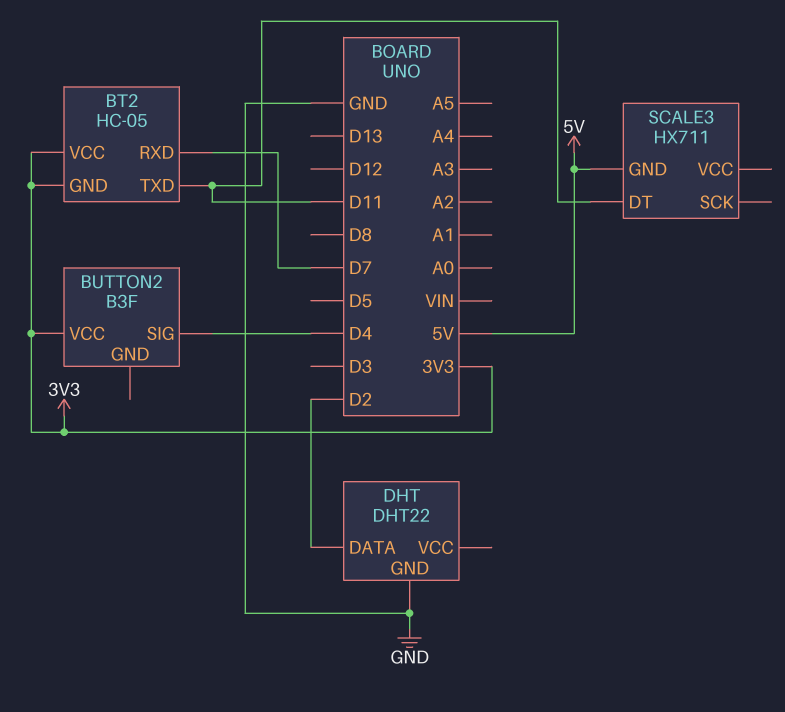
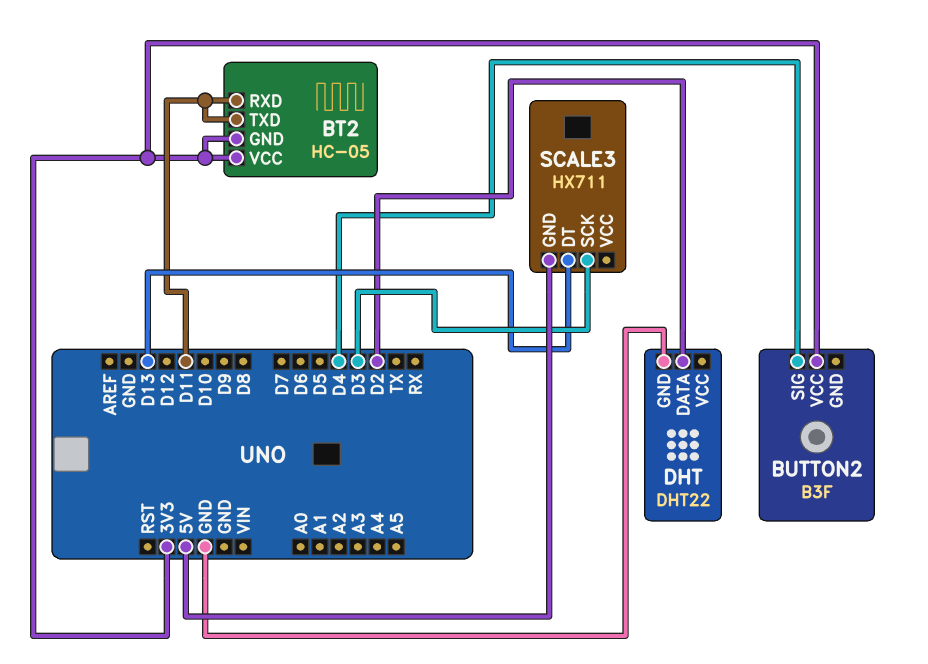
BT2 pin RXD: D7 -> D11
SCALE3 pin DT: D11 -> D13
SCALE3 pin SCK: none -> D3

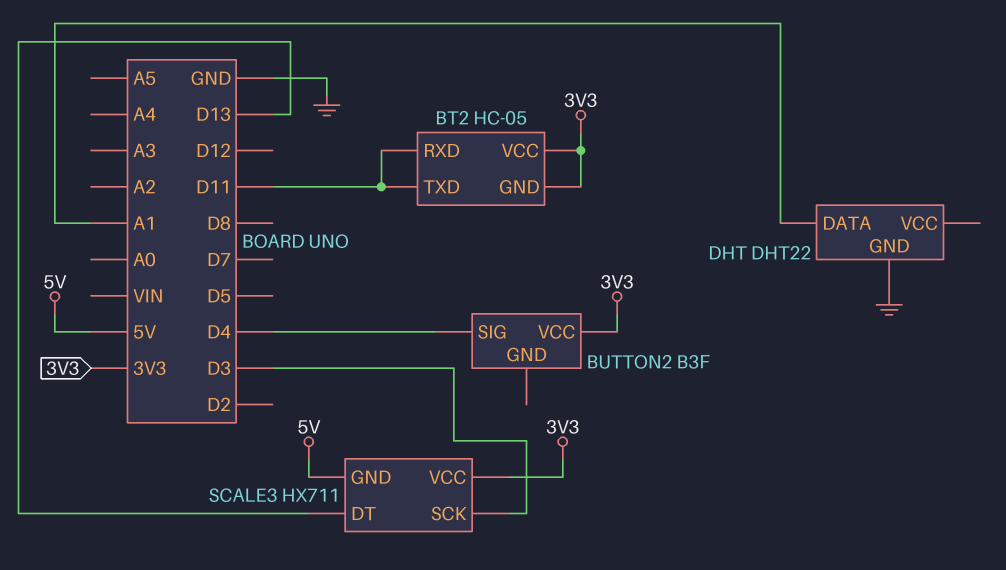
DHT pin DATA: D2 -> A1
SCALE3 pin VCC: none -> 3V3

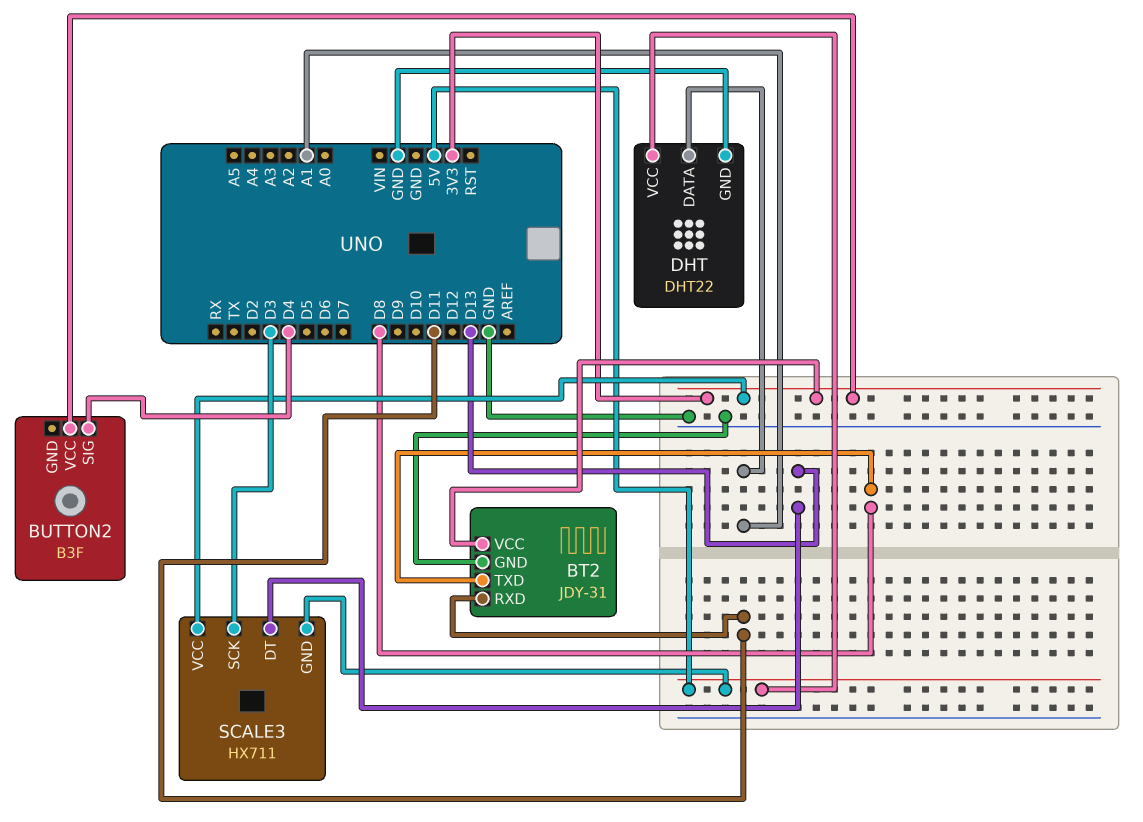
BT2: HC-05 -> JDY-31
BT2 pin GND: 3V3 -> GND
BT2 pin TXD: D11 -> D8
DHT pin VCC: none -> 5V

